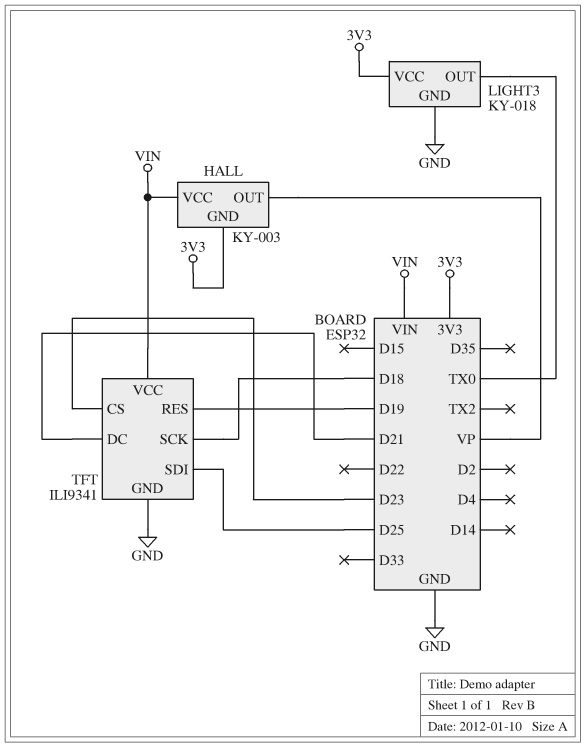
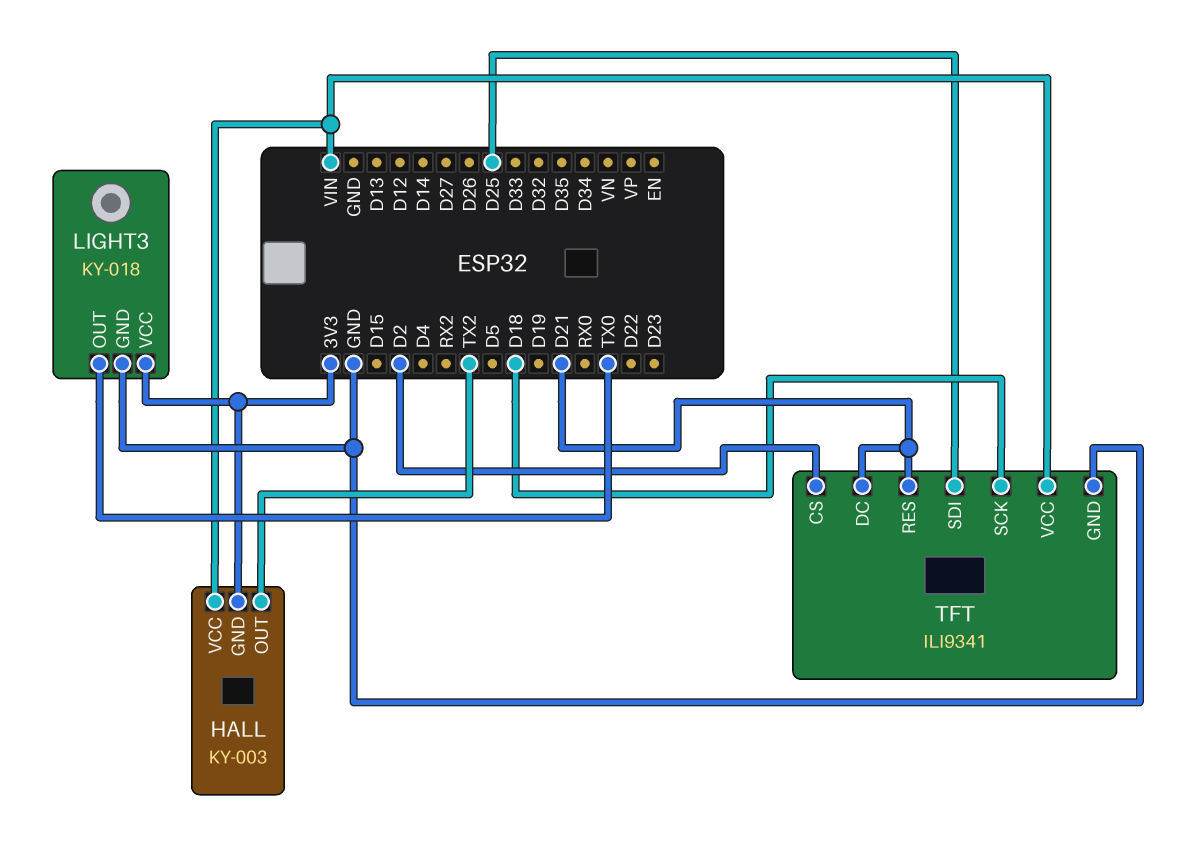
HALL pin OUT: VP -> TX2
TFT pin CS: D23 -> D2
TFT pin RES: D19 -> D21

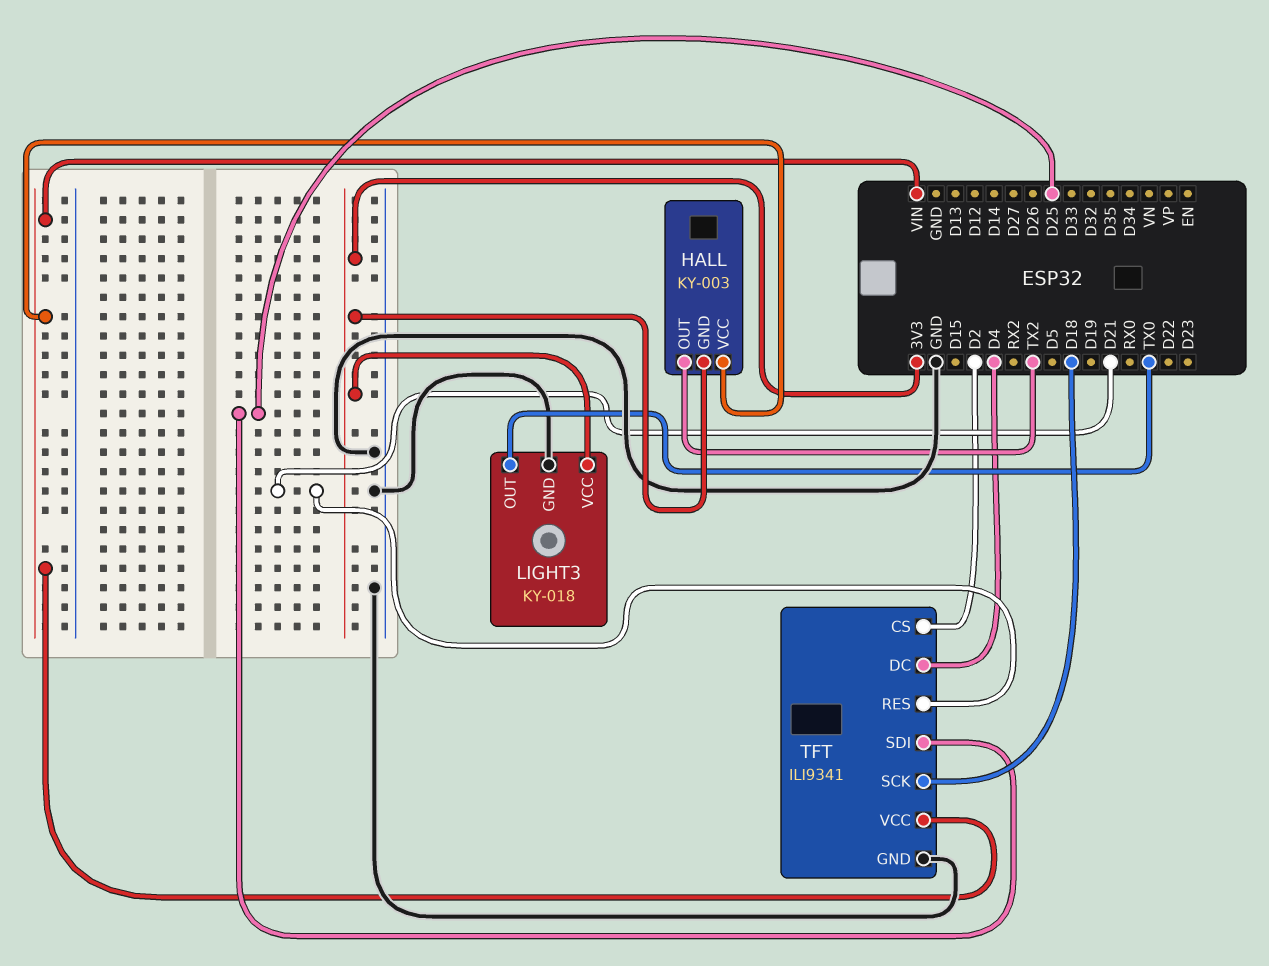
TFT pin DC: D21 -> D4

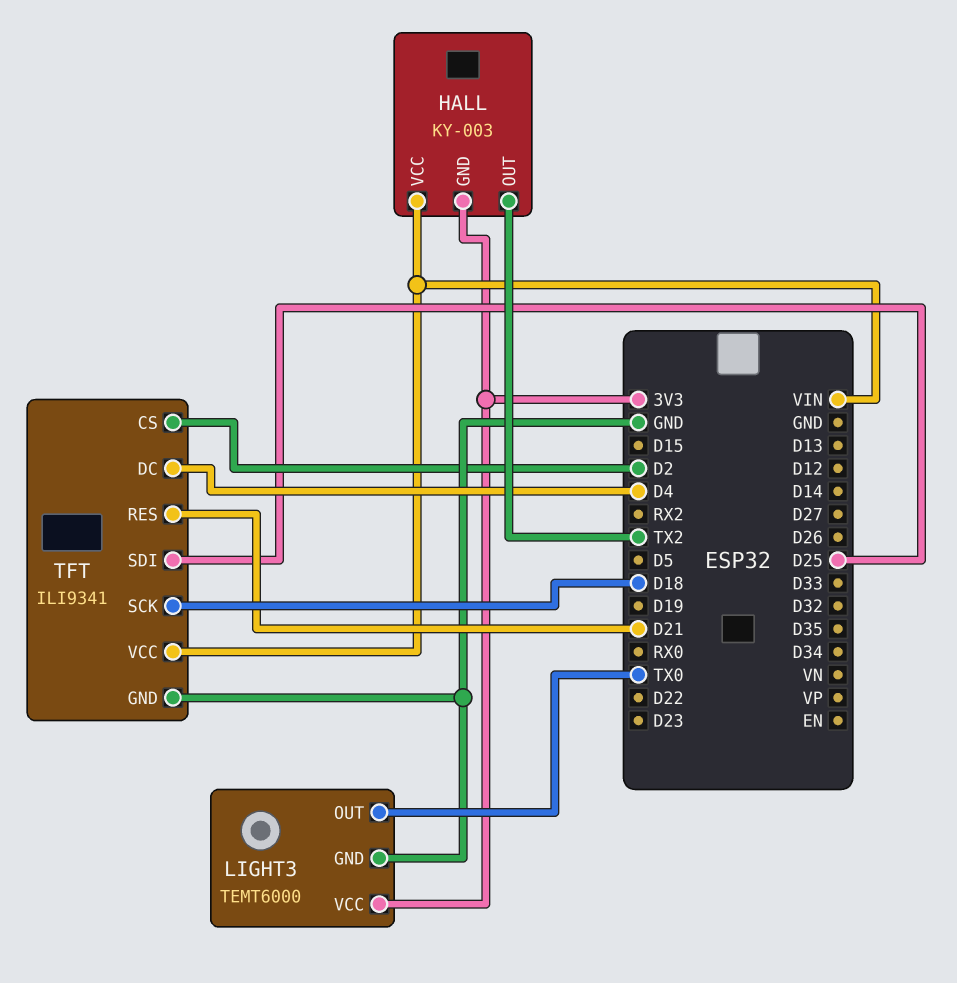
LIGHT3: KY-018 -> TEMT6000

